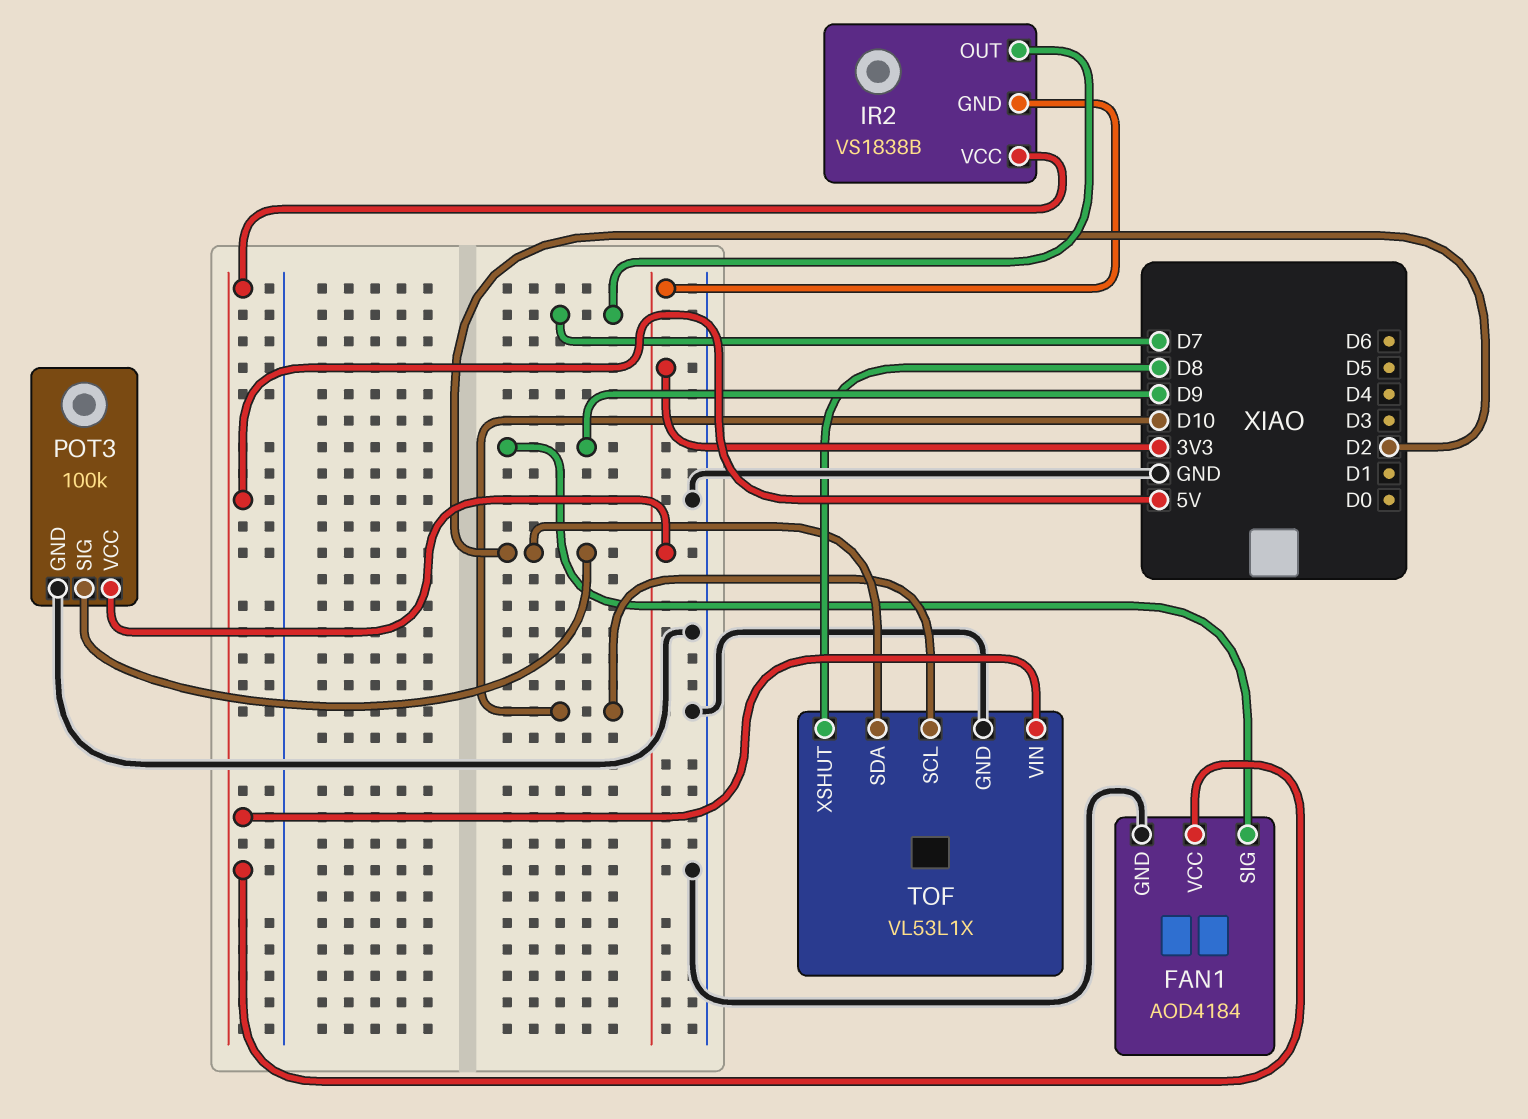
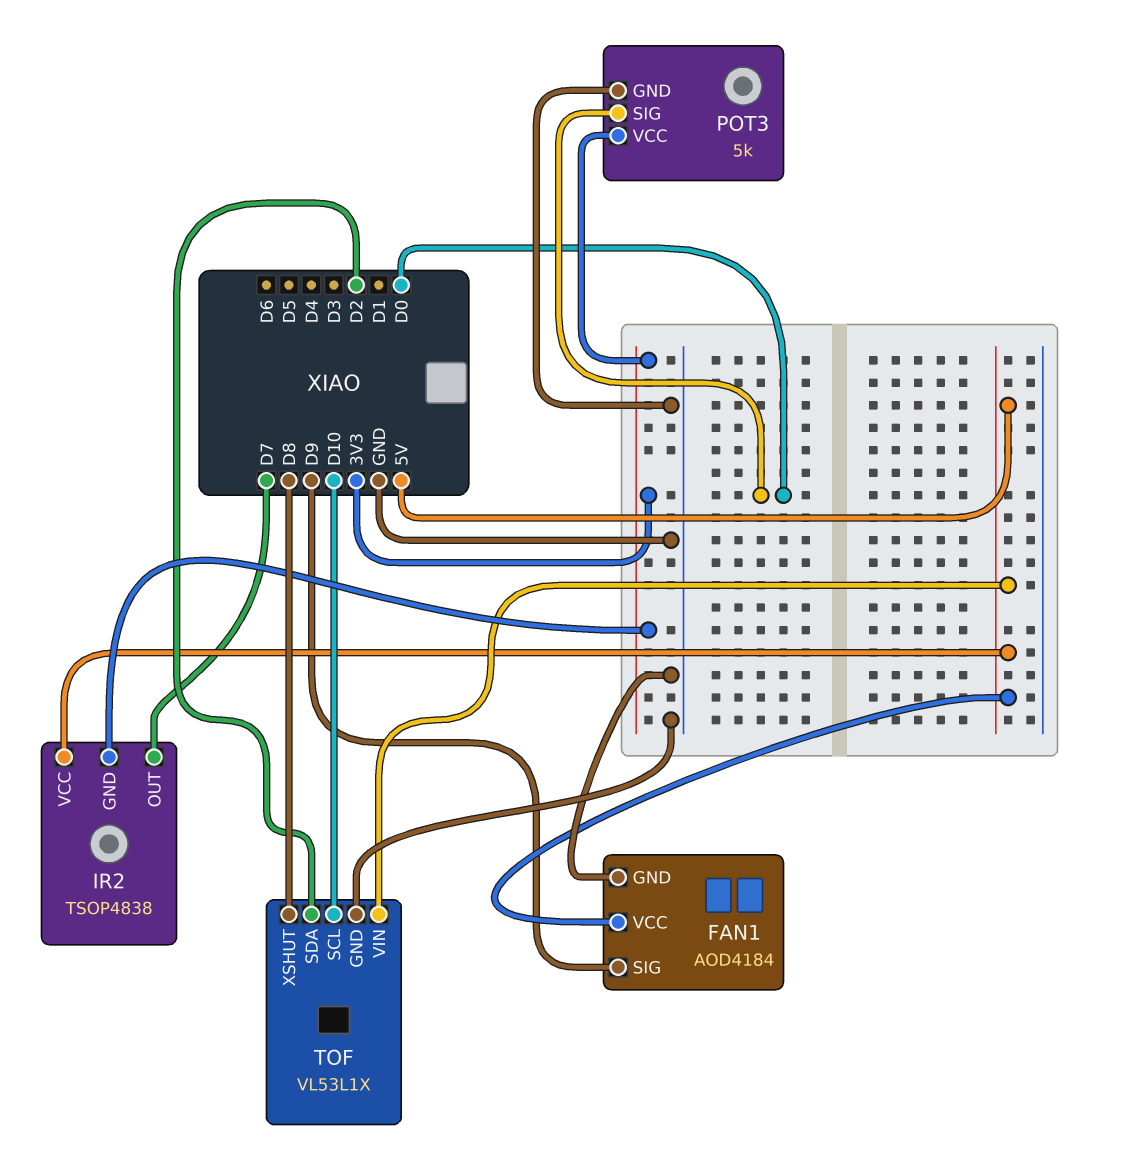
IR2: VS1838B -> TSOP4838
POT3: 100k -> 5k
POT3 pin SIG: D2 -> D0

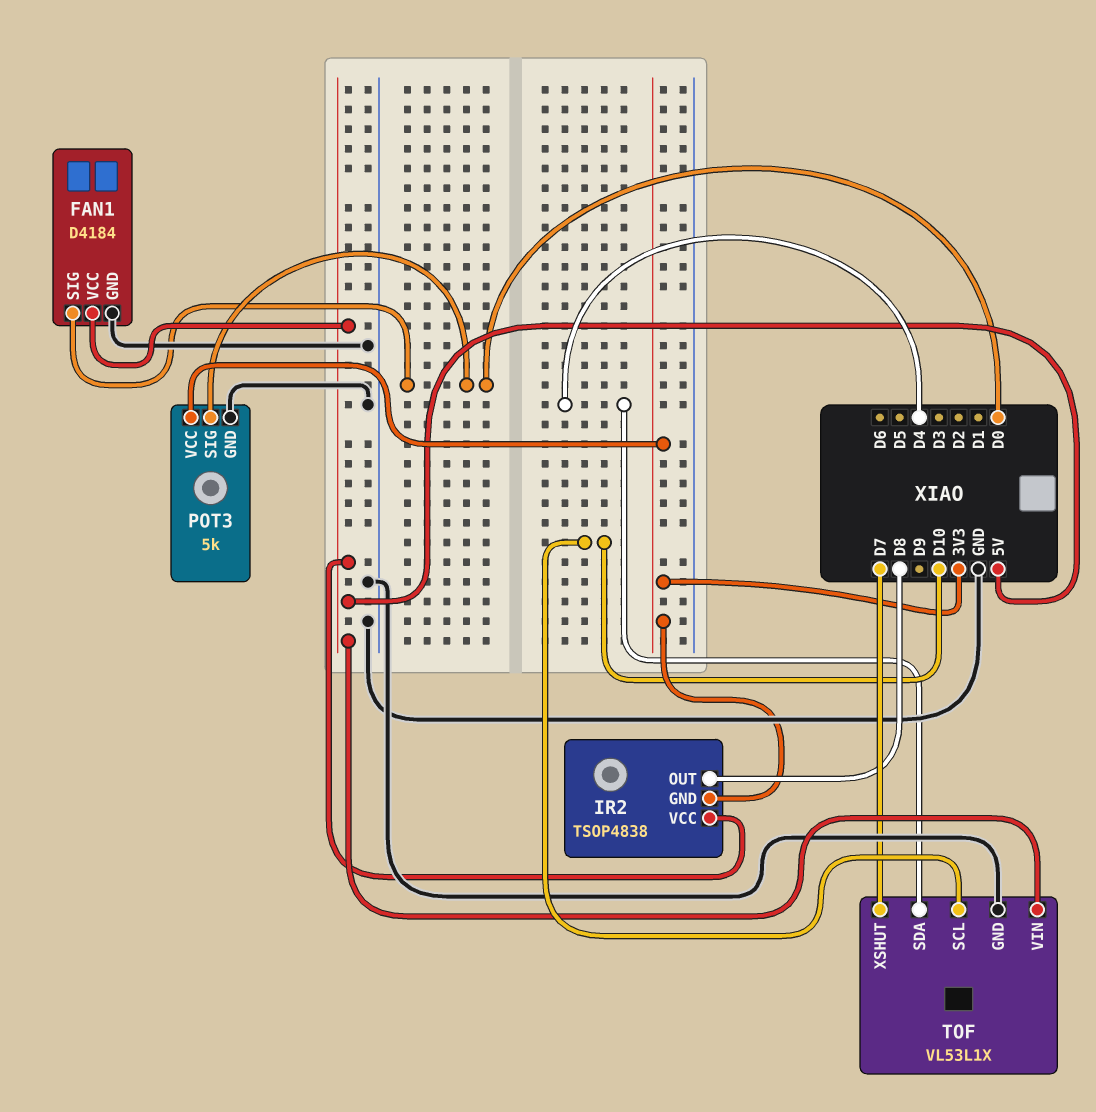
FAN1: AOD4184 -> D4184
FAN1 pin SIG: D9 -> D0
IR2 pin OUT: D7 -> D8
TOF pin SDA: D2 -> D4
TOF pin XSHUT: D8 -> D7

